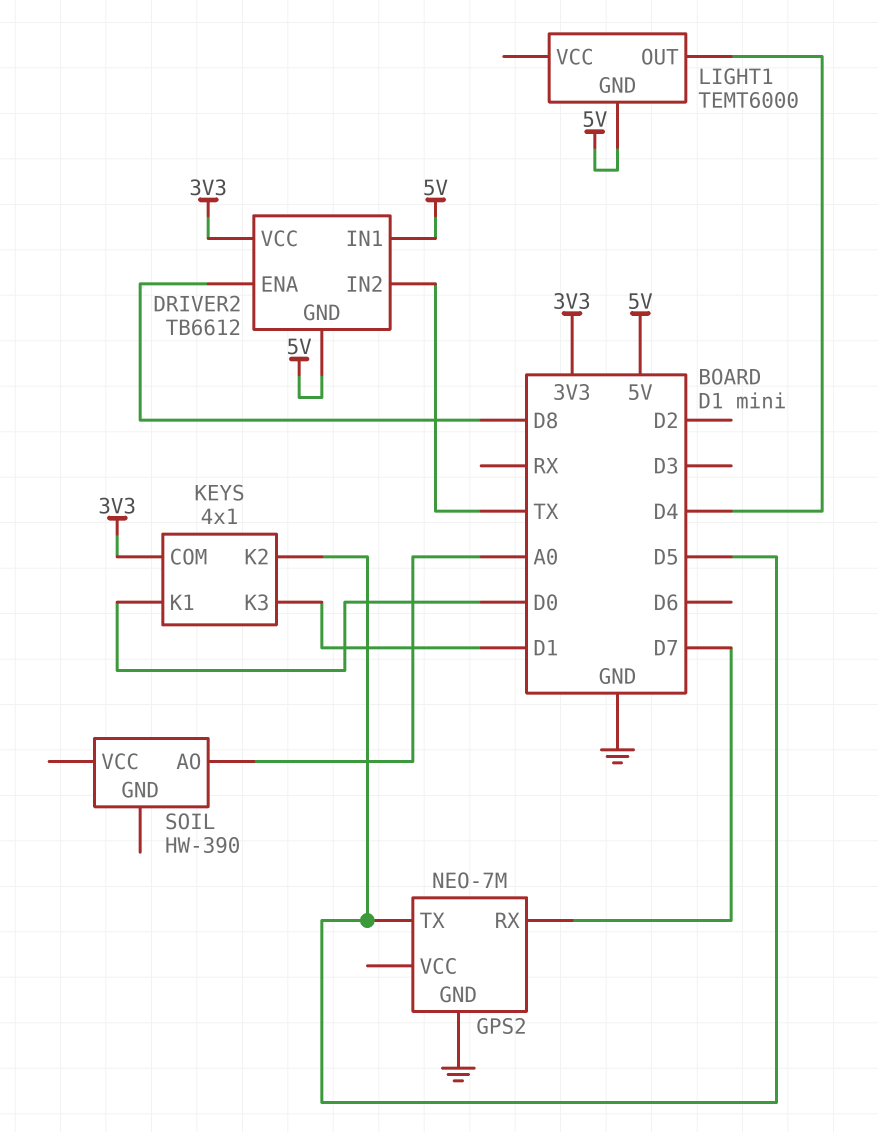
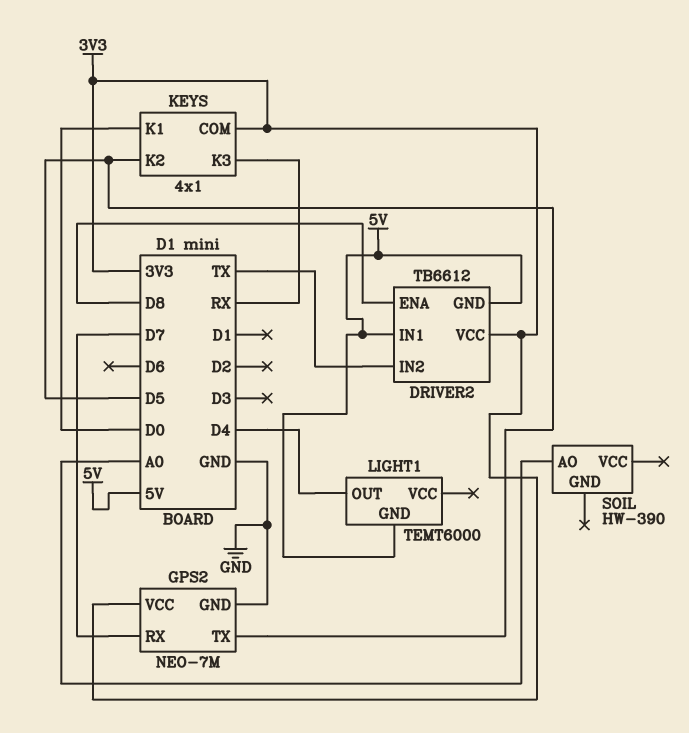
GPS2 pin VCC: none -> 3V3
KEYS pin K3: D1 -> RX

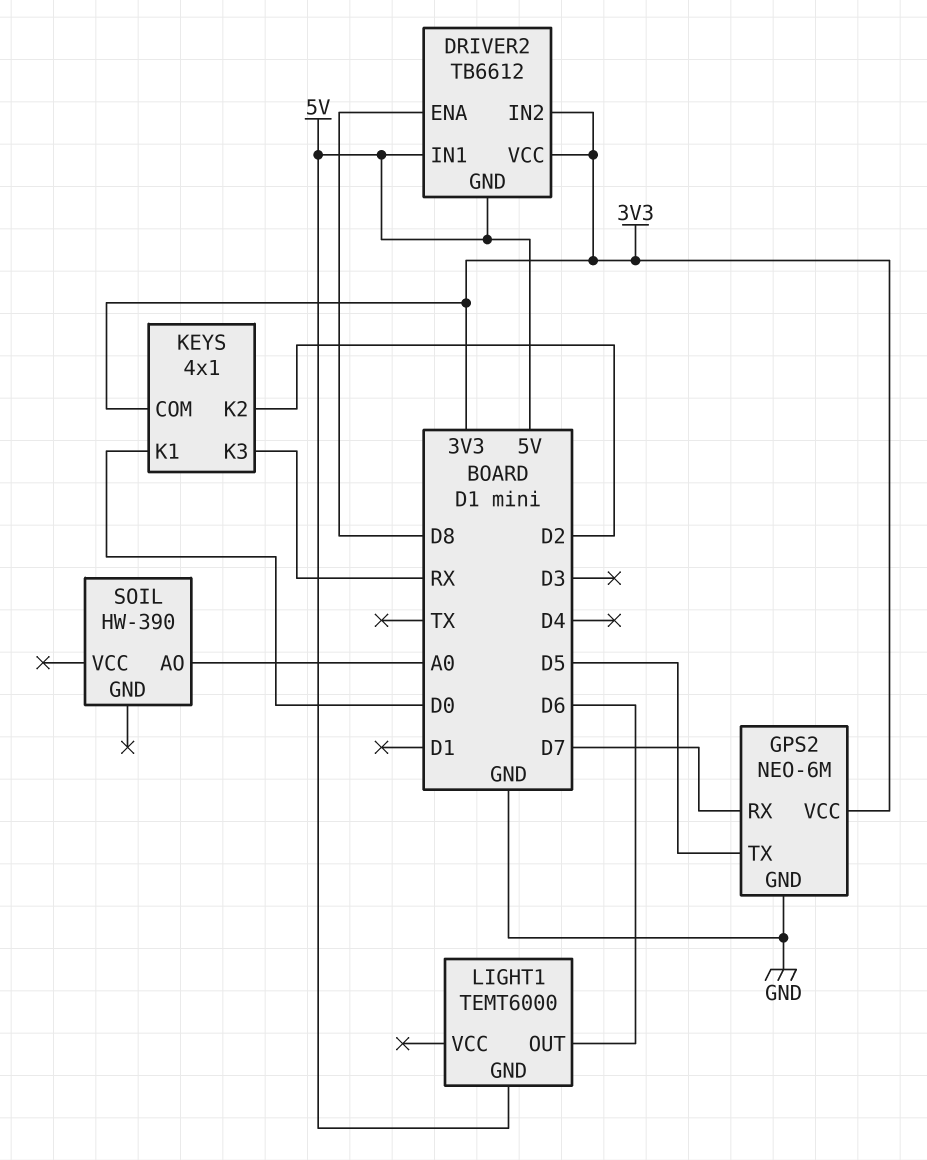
DRIVER2 pin IN2: TX -> 3V3
GPS2: NEO-7M -> NEO-6M
KEYS pin K2: D5 -> D2
LIGHT1 pin OUT: D4 -> D6

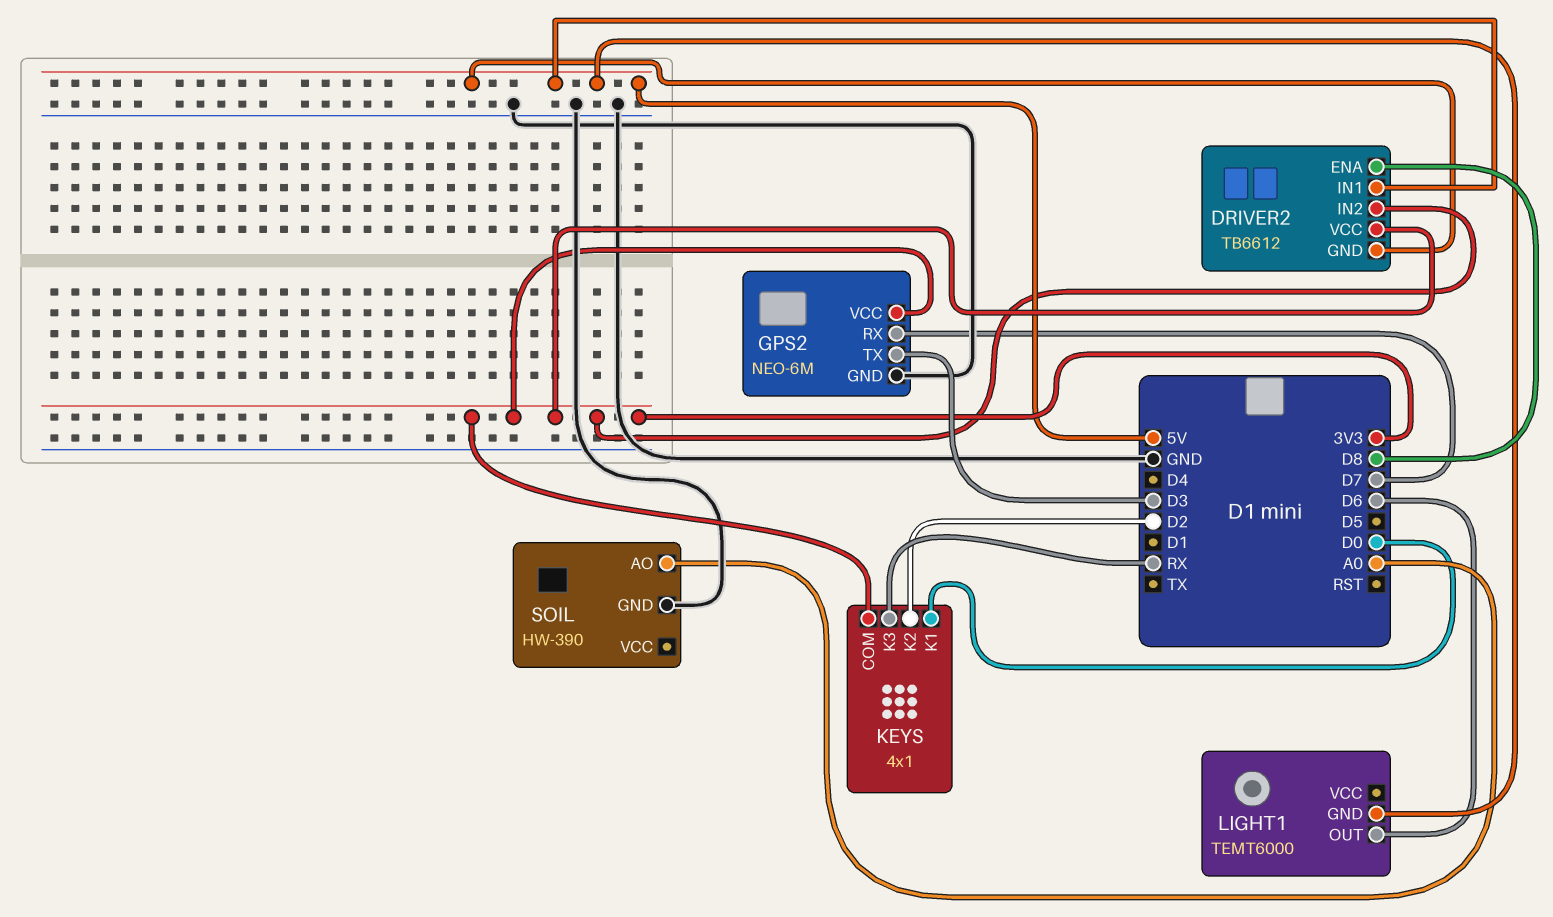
GPS2 pin TX: D5 -> D3
SOIL pin GND: none -> GND

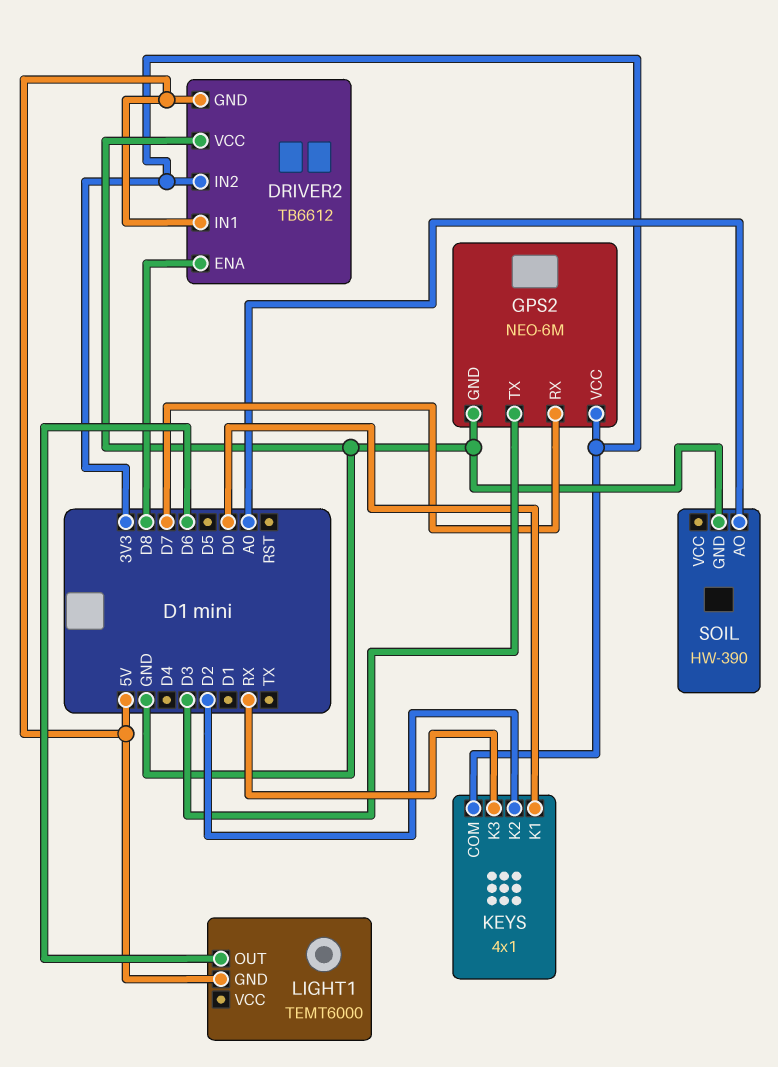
DRIVER2 pin VCC: 3V3 -> GND

